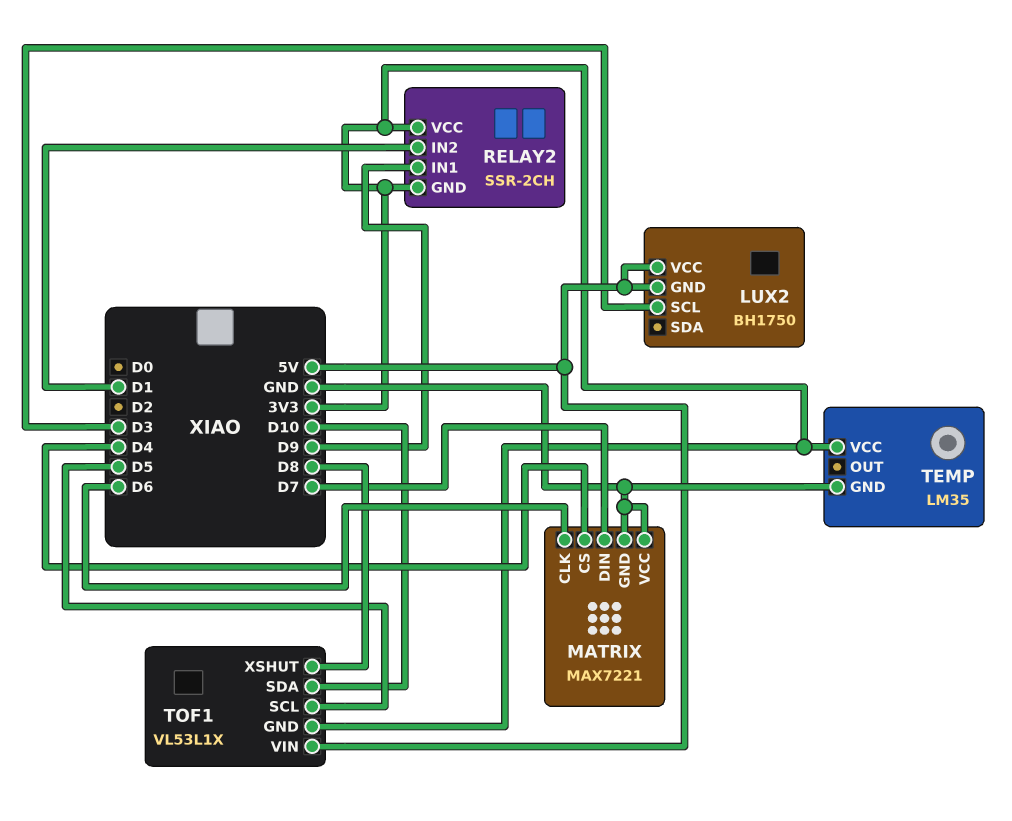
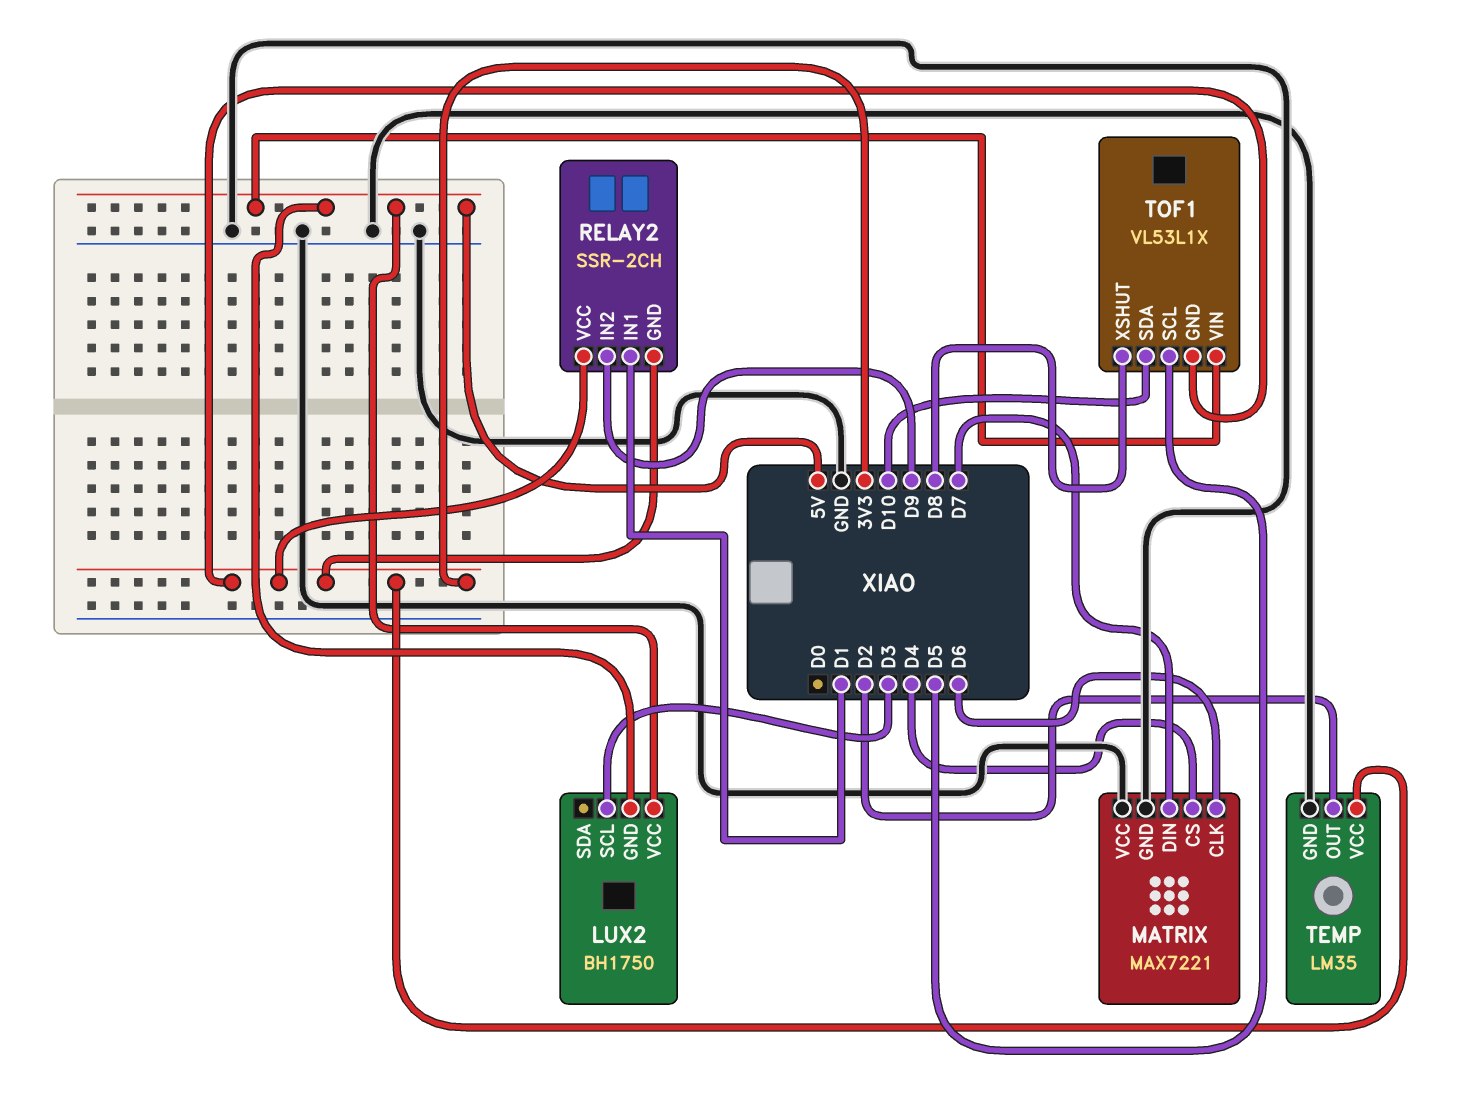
RELAY2 pin IN1: D9 -> D1
RELAY2 pin IN2: D1 -> D9
TEMP pin OUT: none -> D2

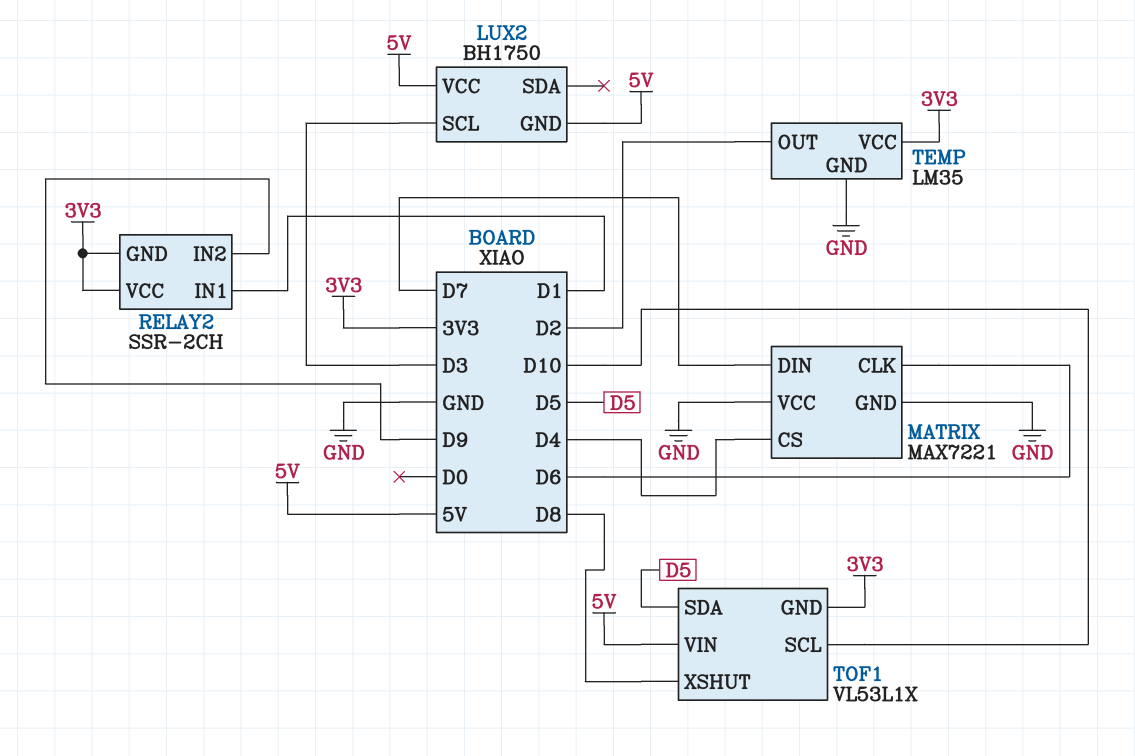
TOF1 pin SCL: D5 -> D10
TOF1 pin SDA: D10 -> D5

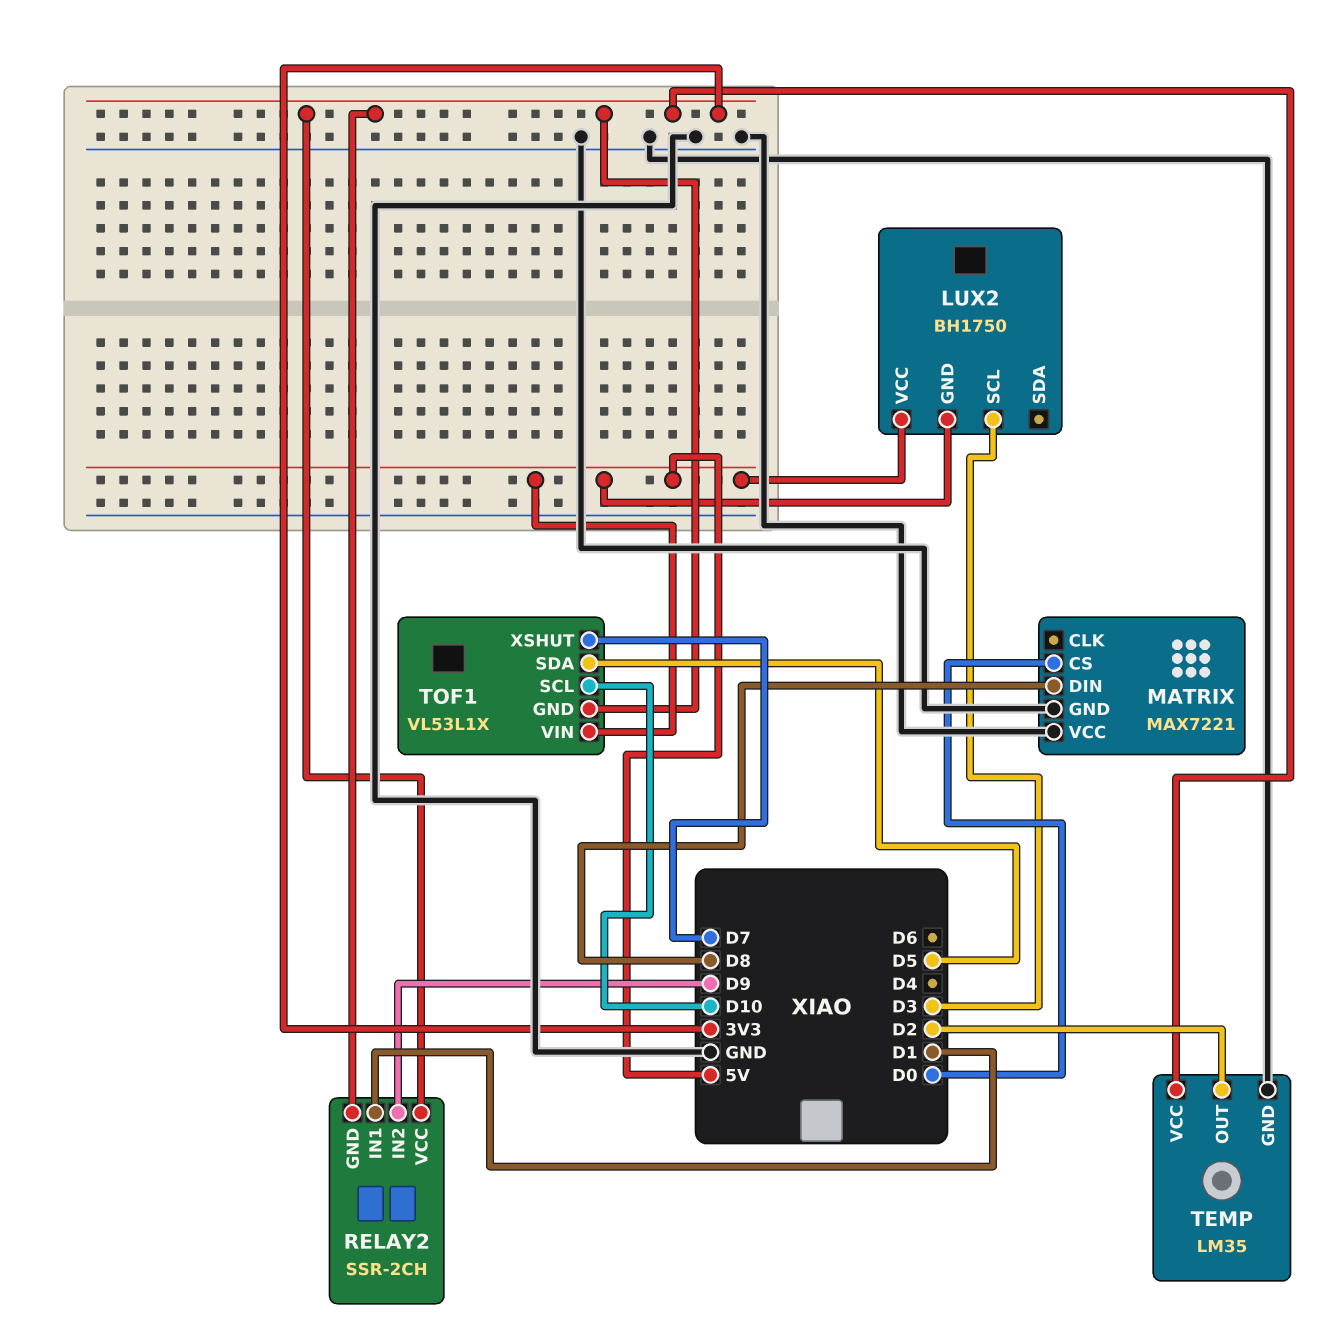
MATRIX pin CLK: D6 -> none
MATRIX pin CS: D4 -> D0
MATRIX pin DIN: D7 -> D8
TOF1 pin XSHUT: D8 -> D7

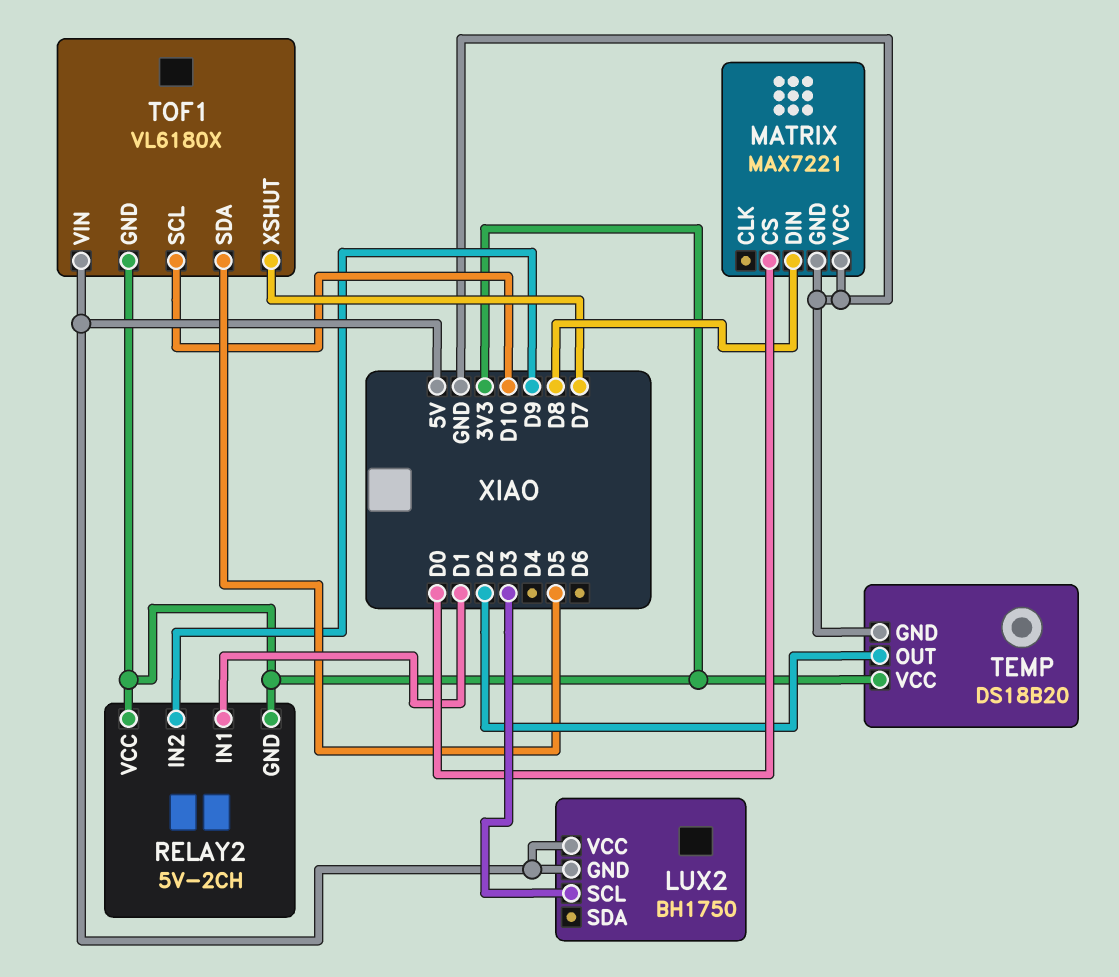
RELAY2: SSR-2CH -> 5V-2CH
TEMP: LM35 -> DS18B20
TOF1: VL53L1X -> VL6180X

